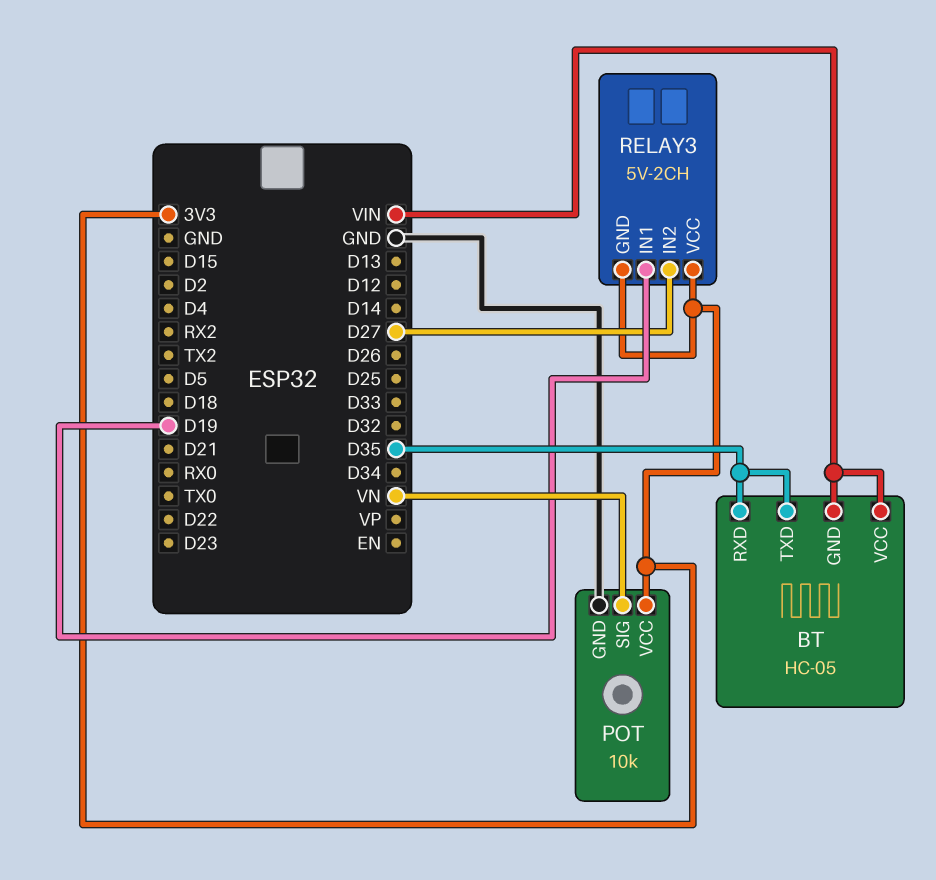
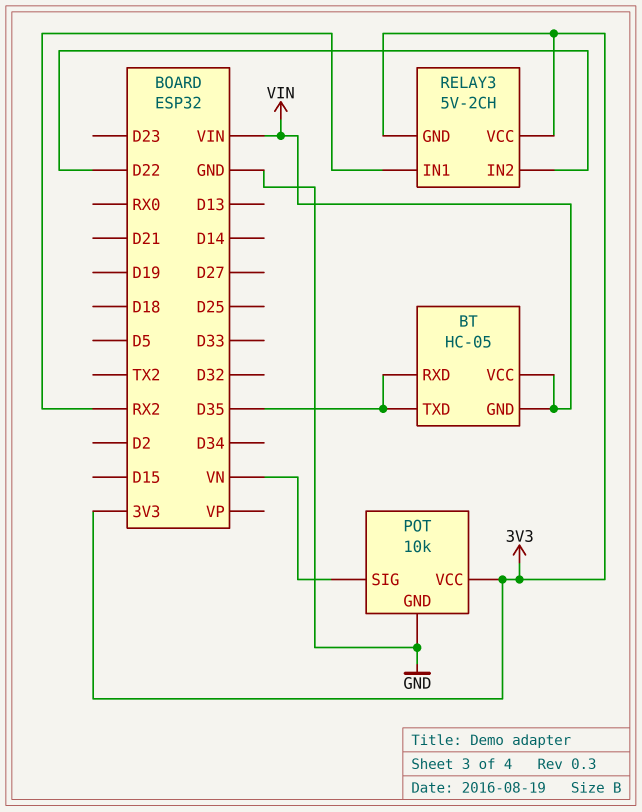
RELAY3 pin IN1: D19 -> RX2
RELAY3 pin IN2: D27 -> D22

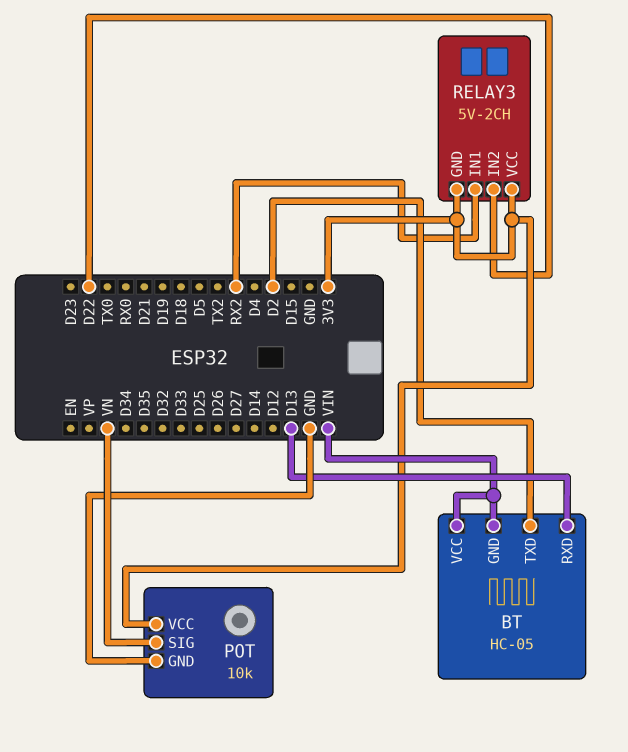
BT pin RXD: D35 -> D13
BT pin TXD: D35 -> D2

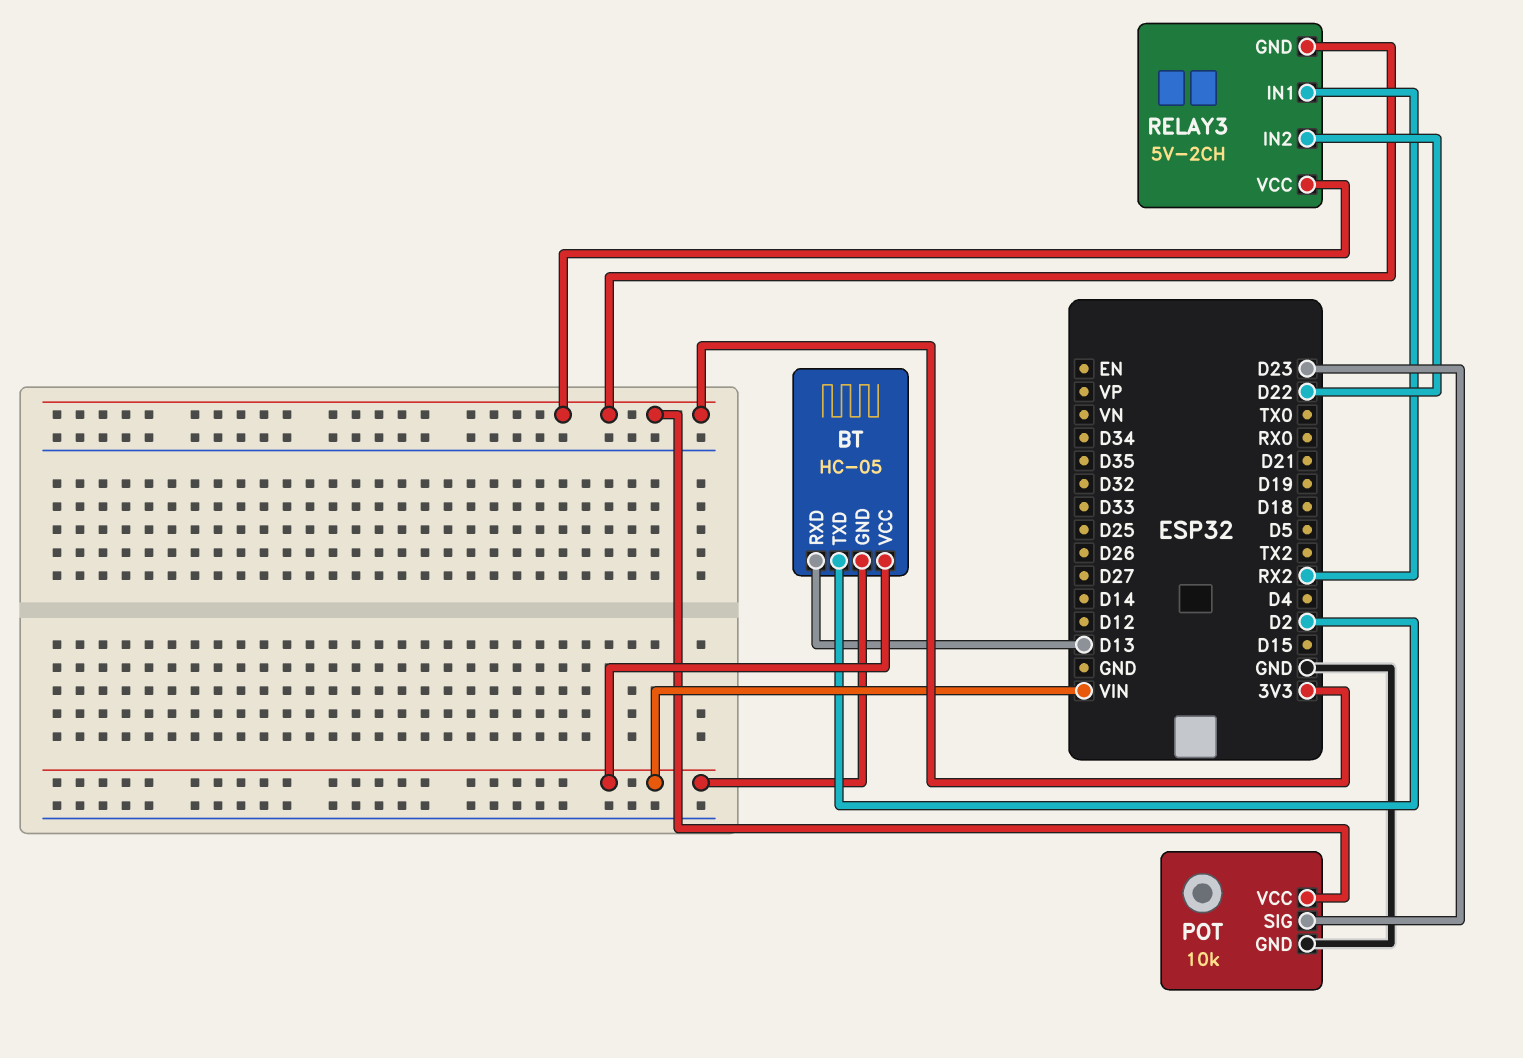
POT pin SIG: VN -> D23

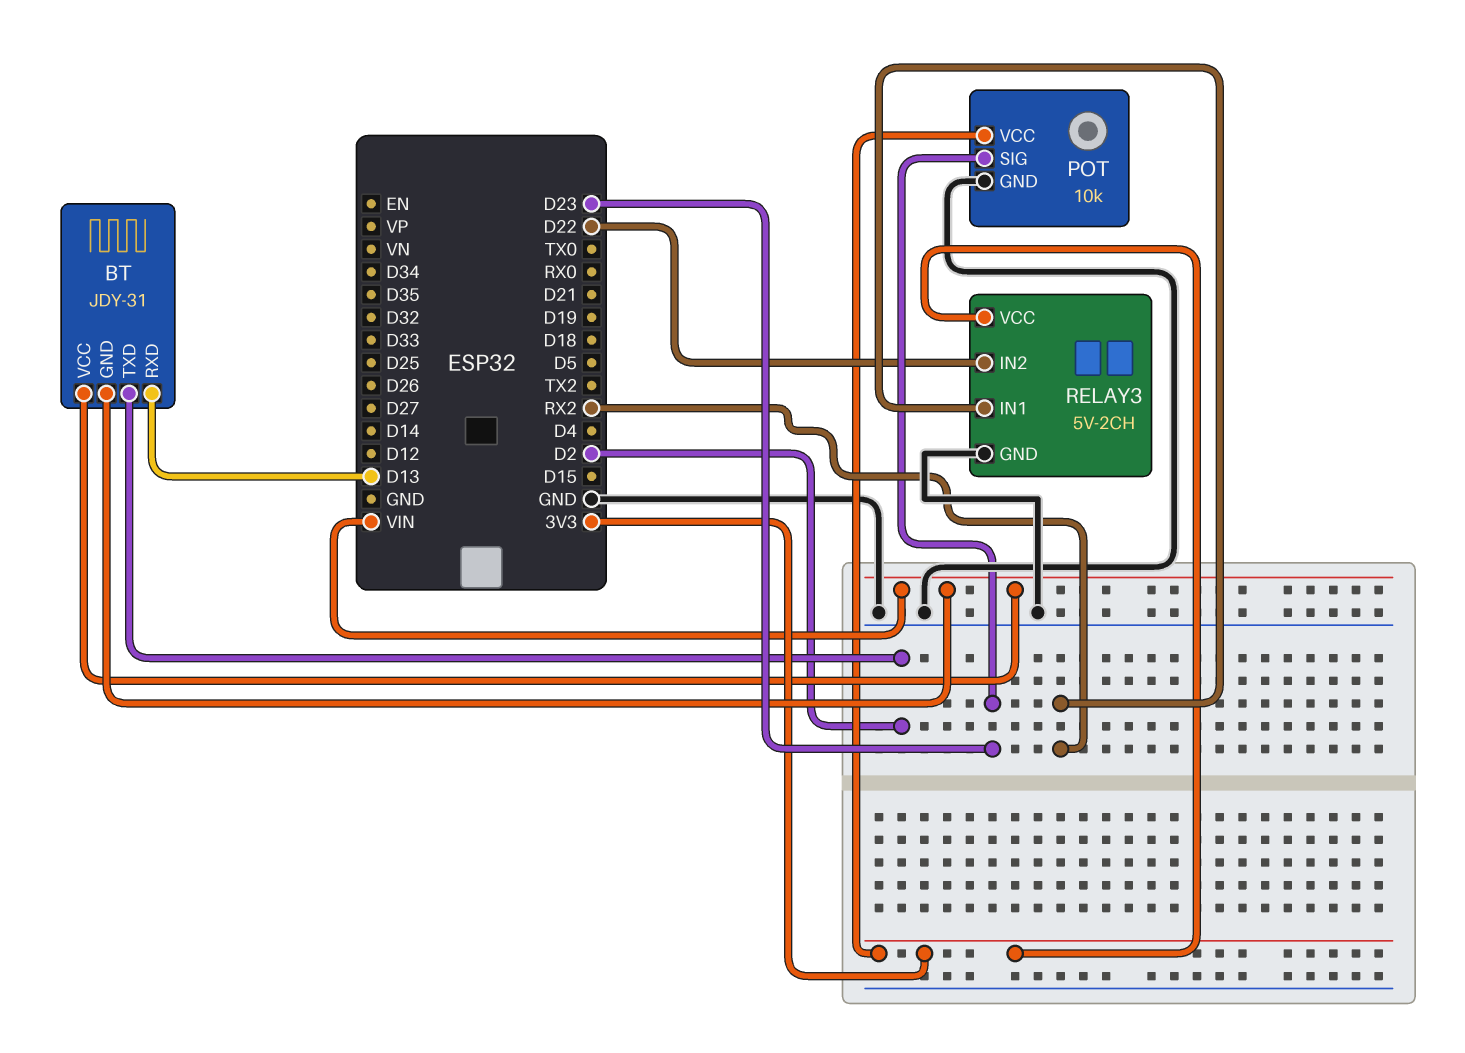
BT: HC-05 -> JDY-31
RELAY3 pin GND: 3V3 -> GND

